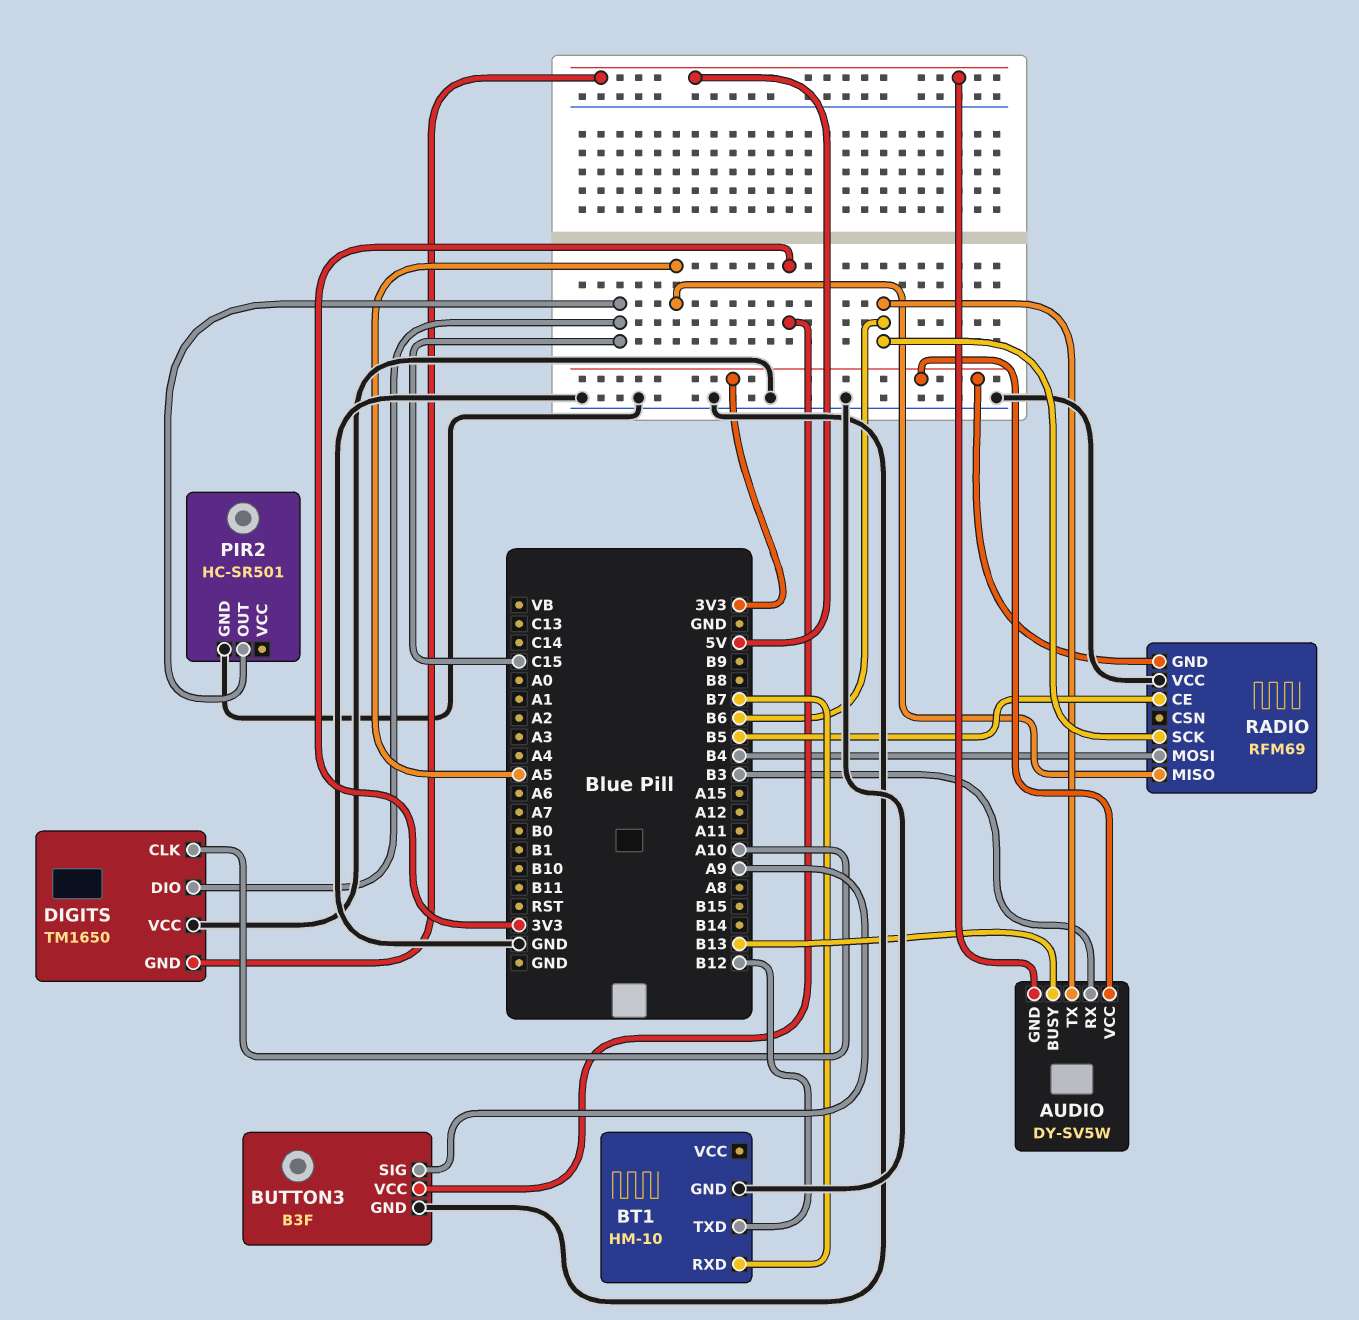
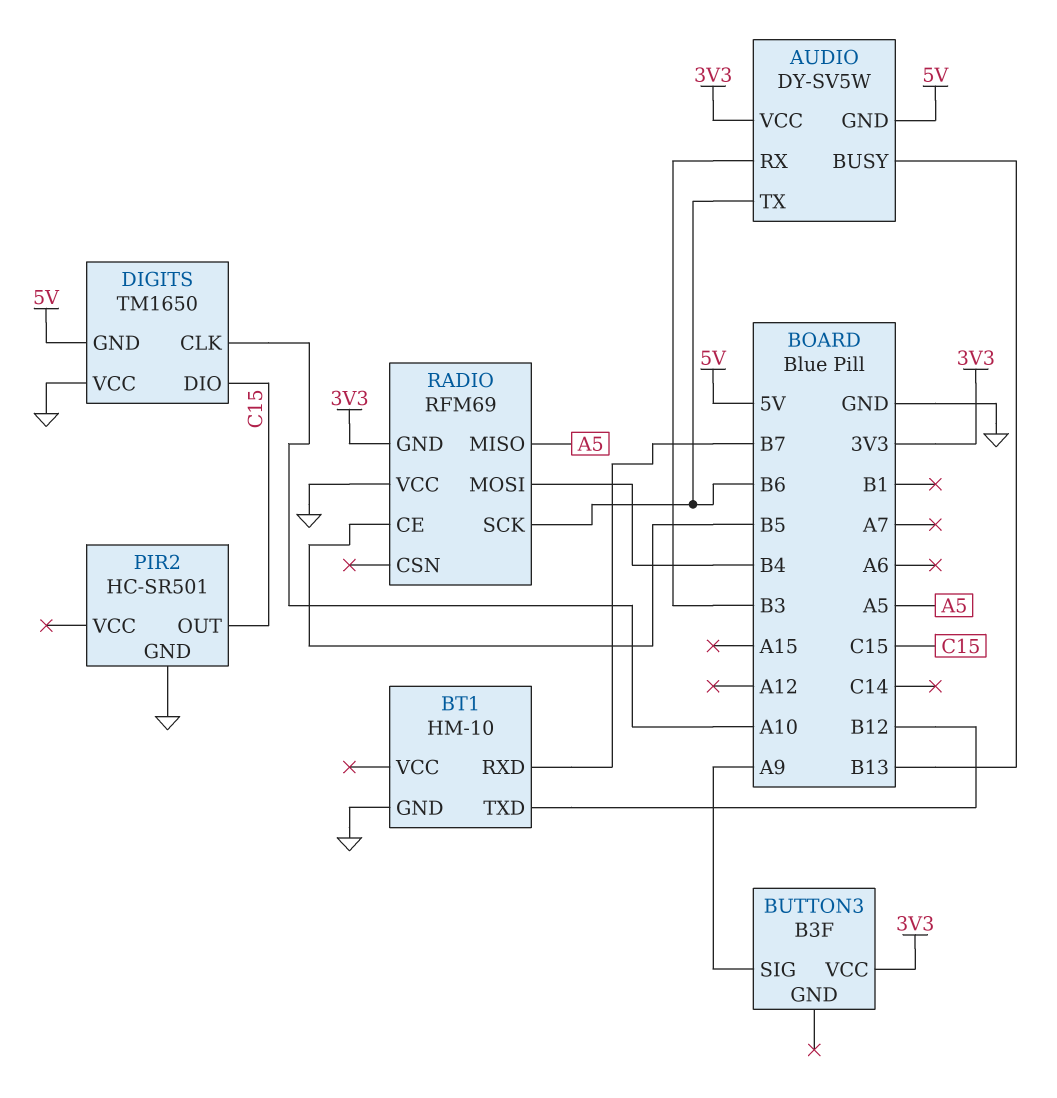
BUTTON3 pin GND: GND -> none

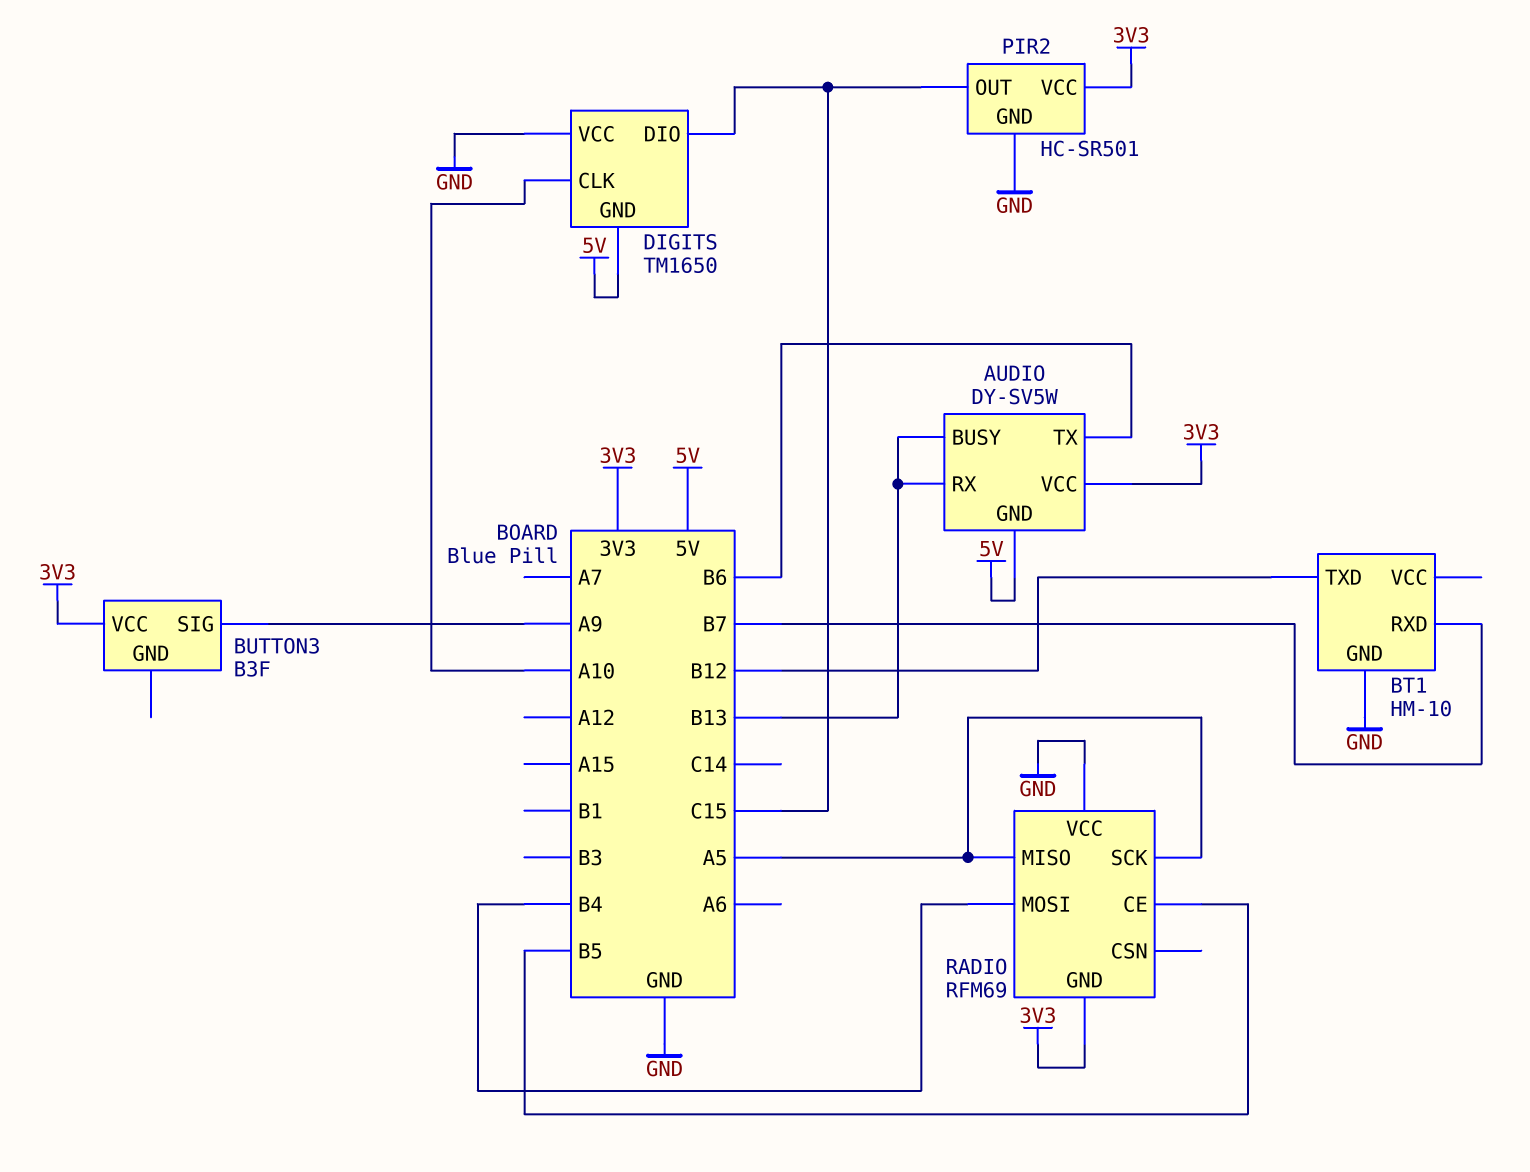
AUDIO pin RX: B3 -> B13
PIR2 pin VCC: none -> 3V3
RADIO pin SCK: B6 -> A5

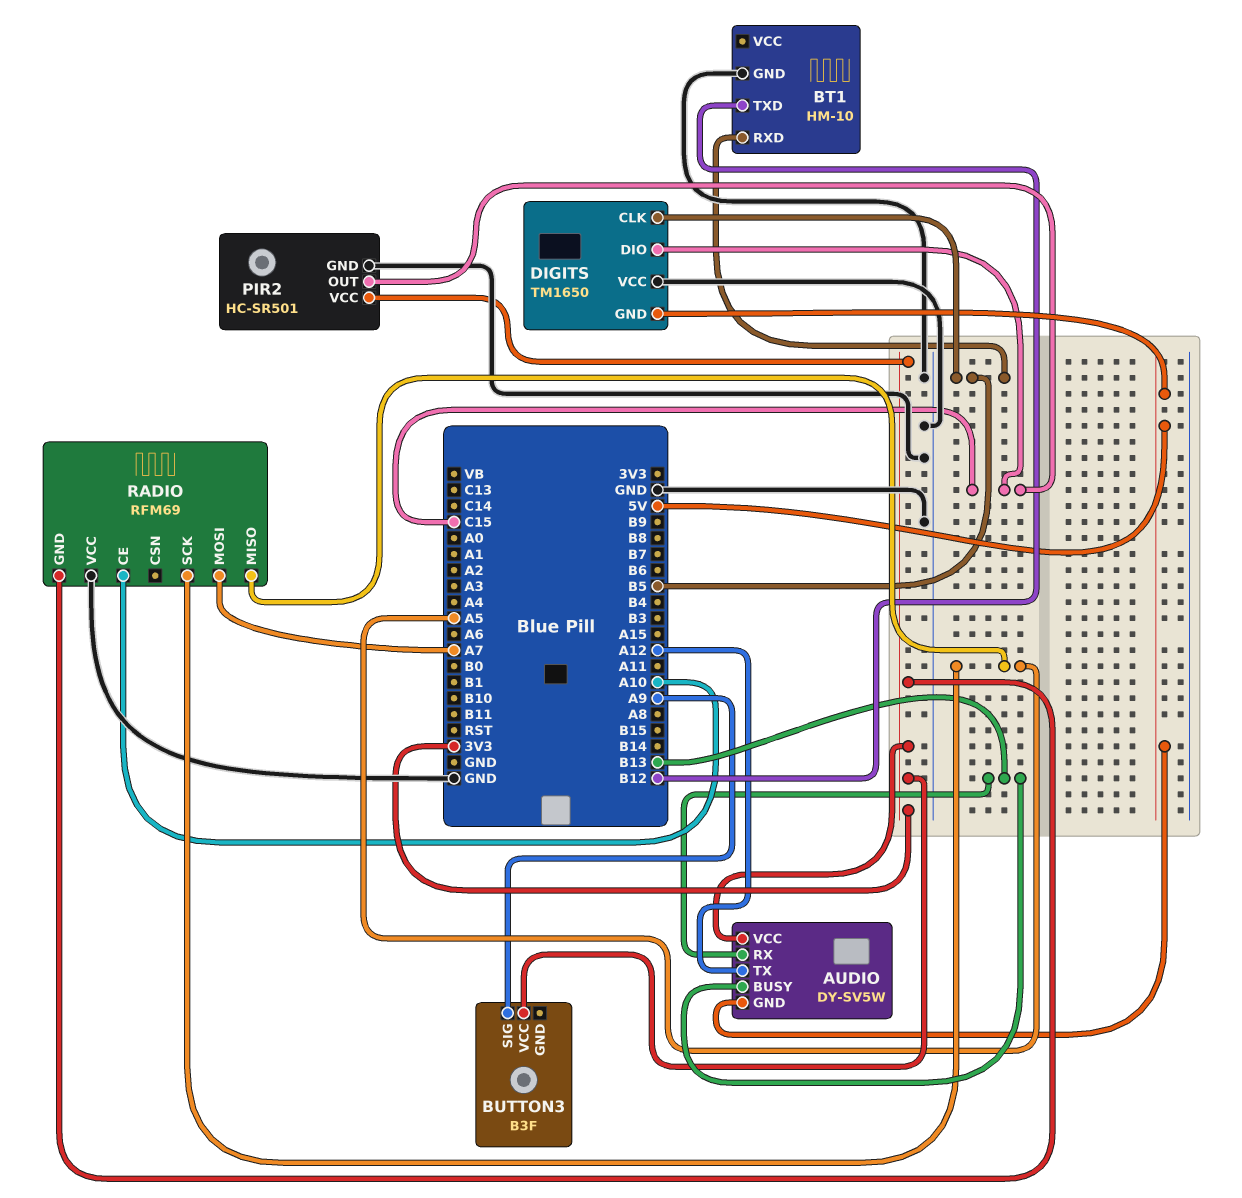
AUDIO pin TX: B6 -> A12
BT1 pin RXD: B7 -> B5
DIGITS pin CLK: A10 -> B5
RADIO pin CE: B5 -> A10
RADIO pin MOSI: B4 -> A7

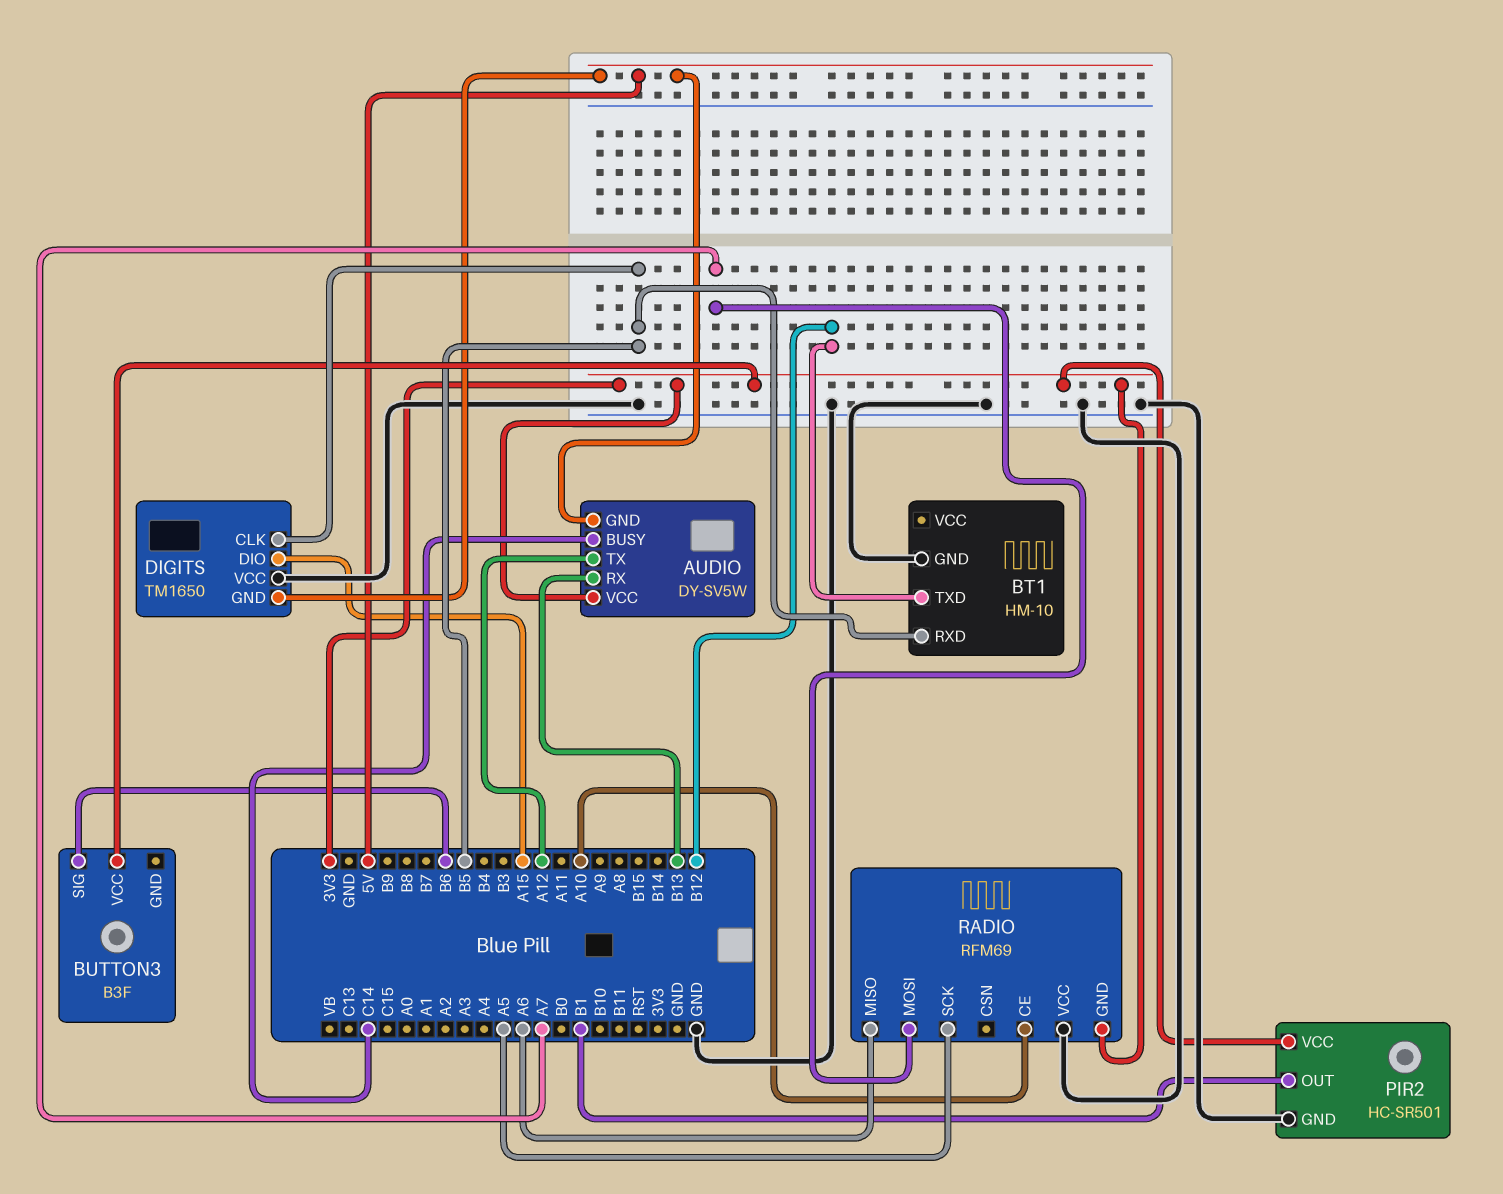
AUDIO pin BUSY: B13 -> C14
BUTTON3 pin SIG: A9 -> B6
DIGITS pin DIO: C15 -> A15
PIR2 pin OUT: C15 -> B1
RADIO pin MISO: A5 -> A6

